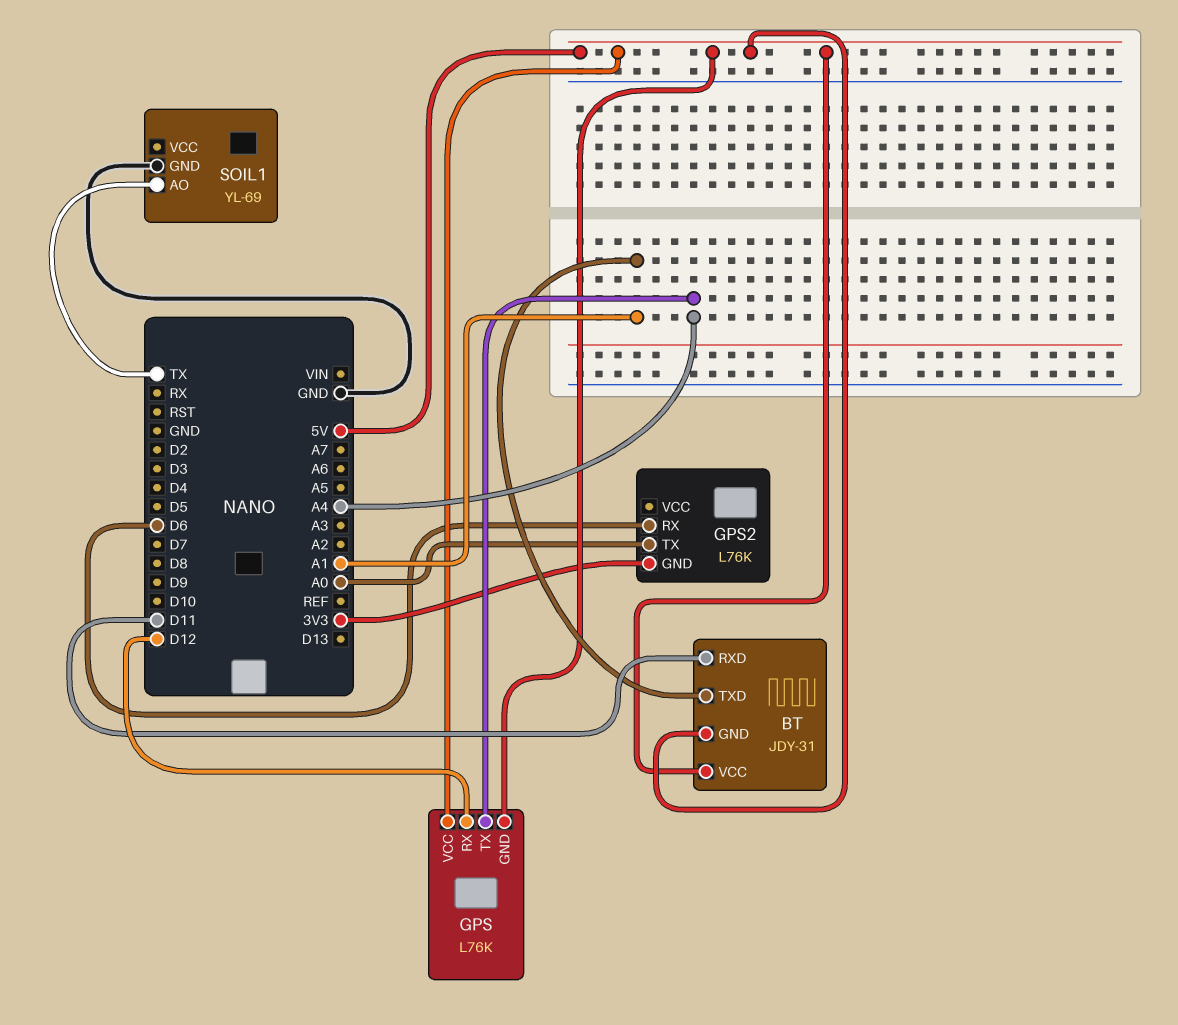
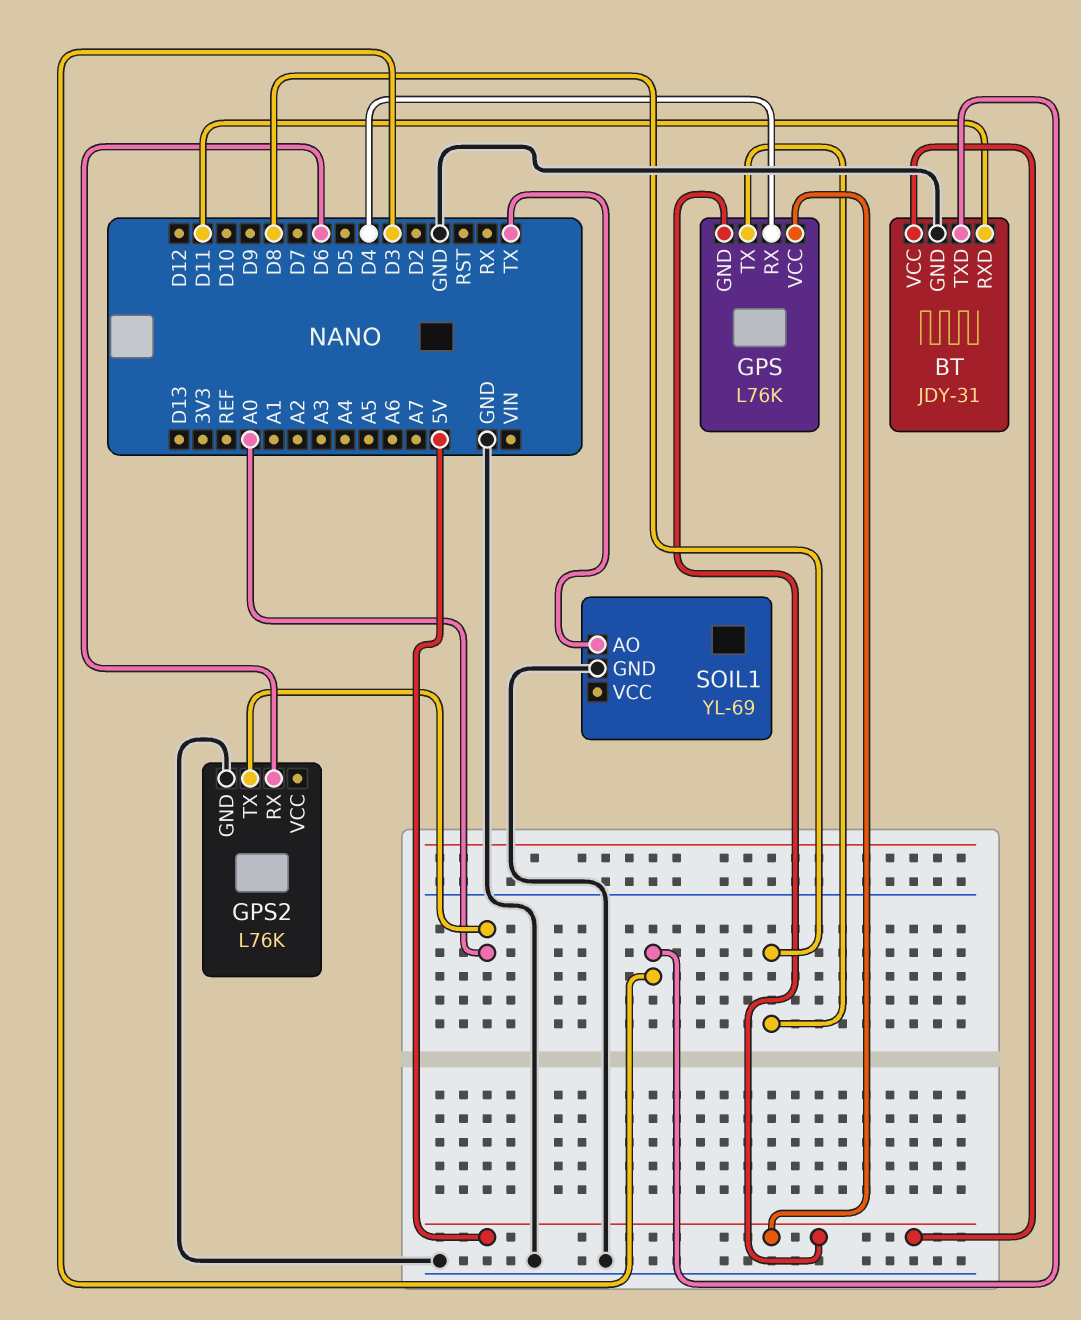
BT pin GND: 5V -> GND
BT pin TXD: A1 -> D3
GPS pin RX: D12 -> D4
GPS pin TX: A4 -> D8
GPS2 pin GND: 3V3 -> GND

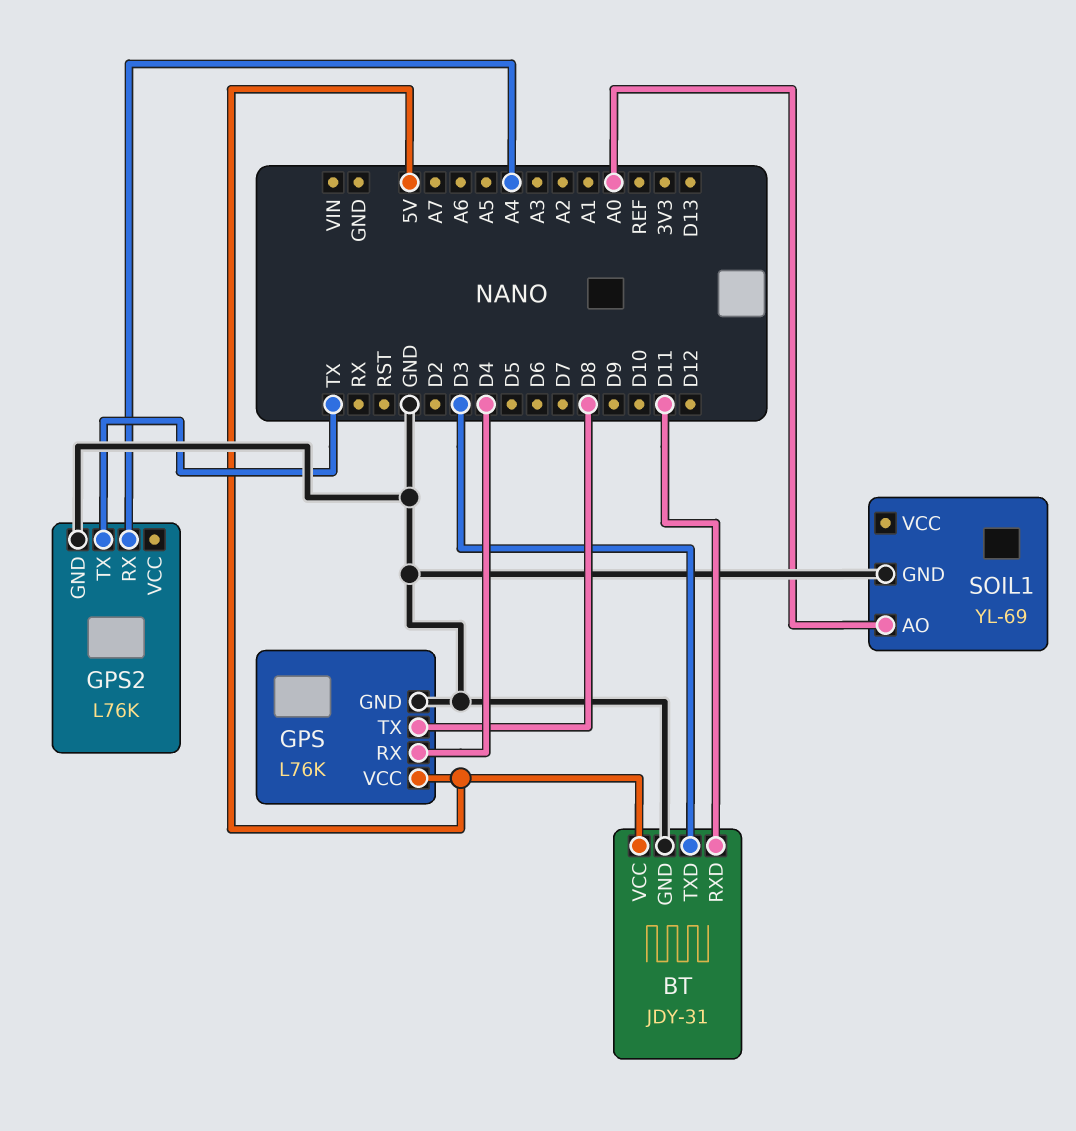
GPS pin GND: 5V -> GND
GPS2 pin RX: D6 -> A4
GPS2 pin TX: A0 -> TX
SOIL1 pin AO: TX -> A0

